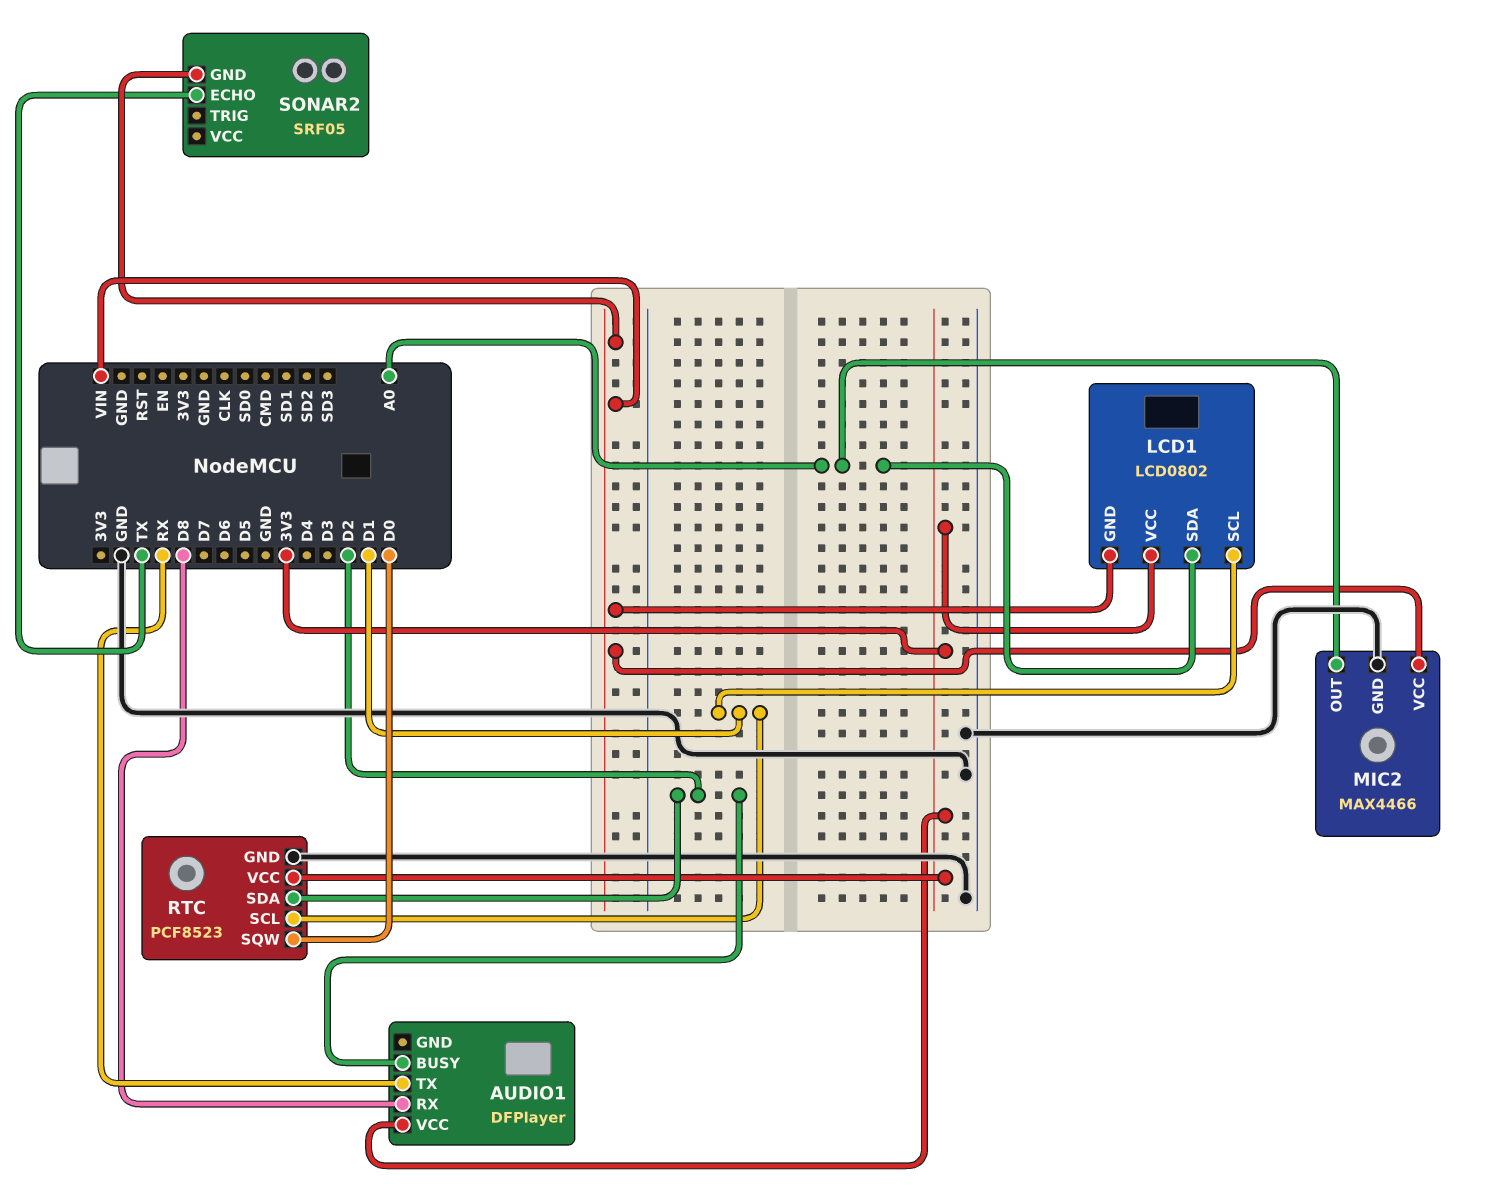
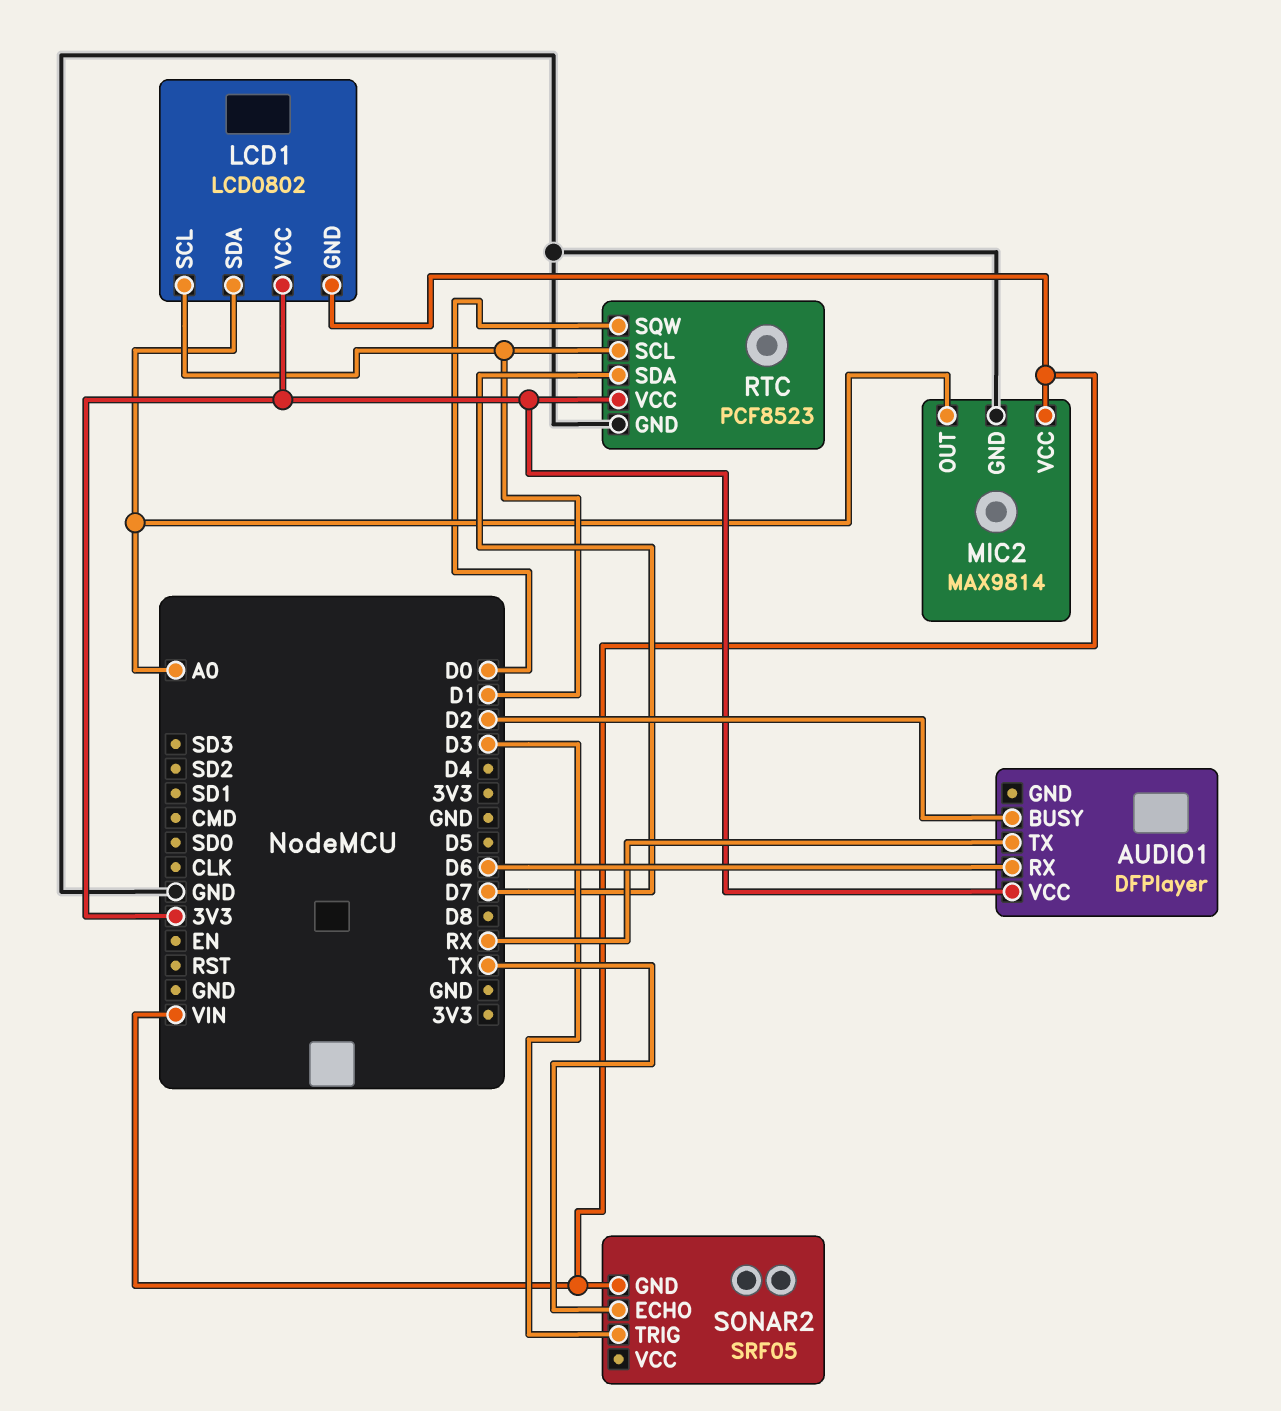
AUDIO1 pin RX: D8 -> D6
MIC2: MAX4466 -> MAX9814
RTC pin SDA: D2 -> D7
SONAR2 pin TRIG: none -> D3

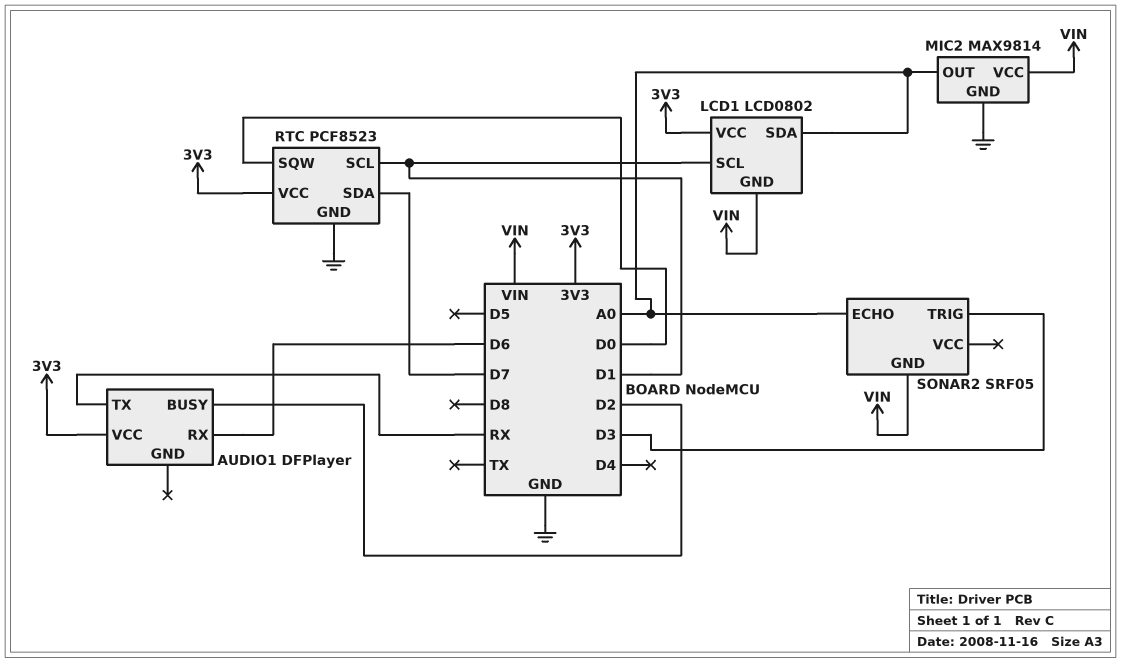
SONAR2 pin ECHO: TX -> A0

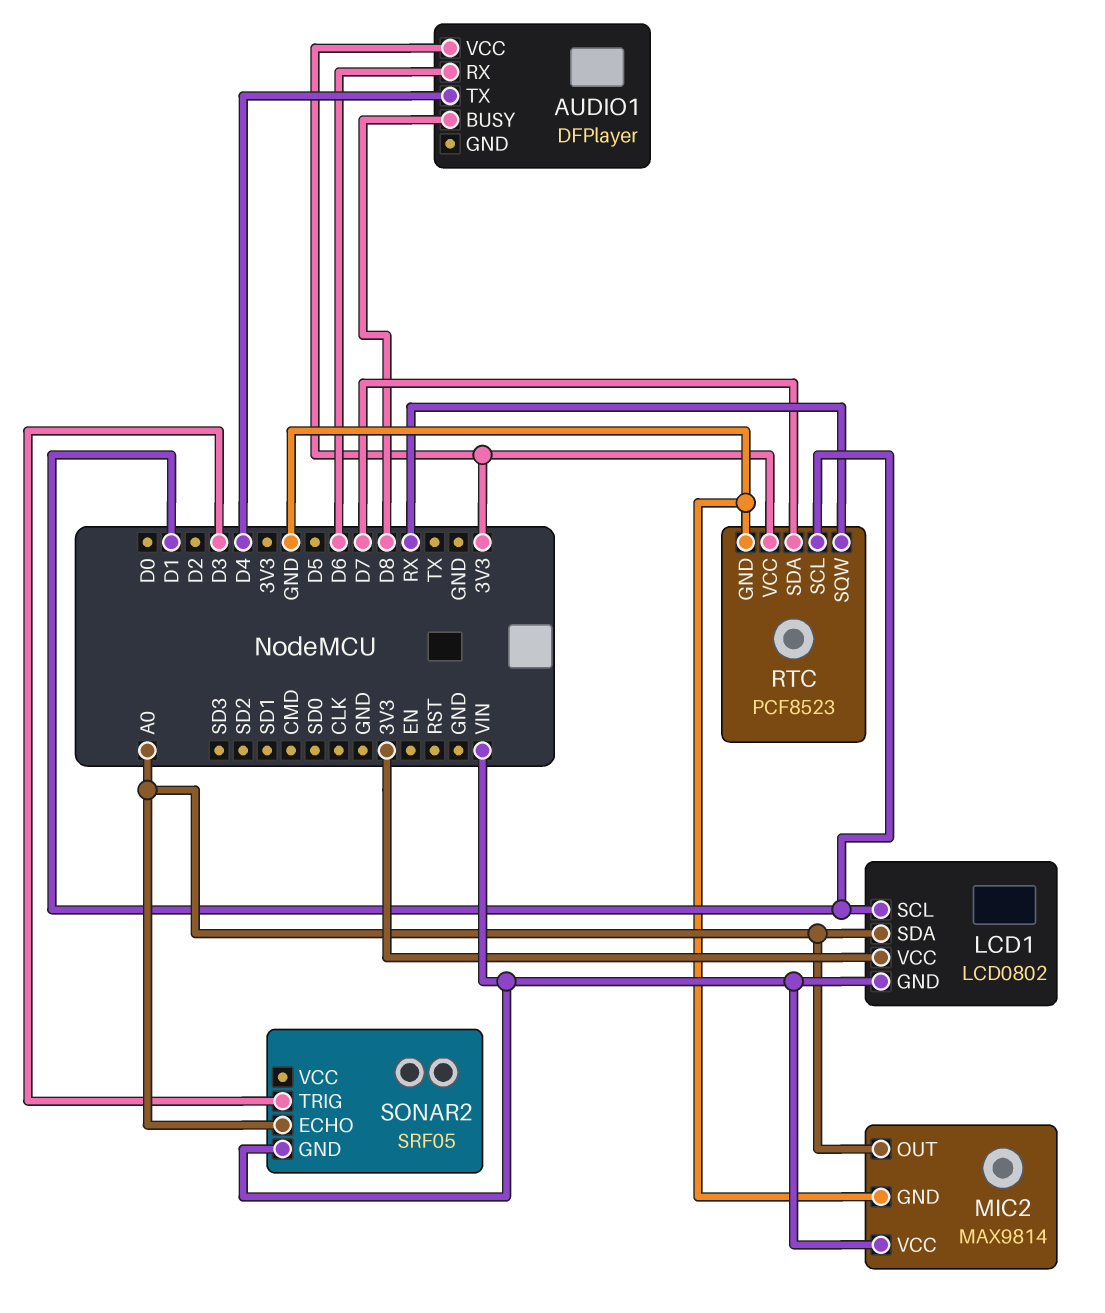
AUDIO1 pin BUSY: D2 -> D8
AUDIO1 pin TX: RX -> D4
RTC pin SQW: D0 -> RX

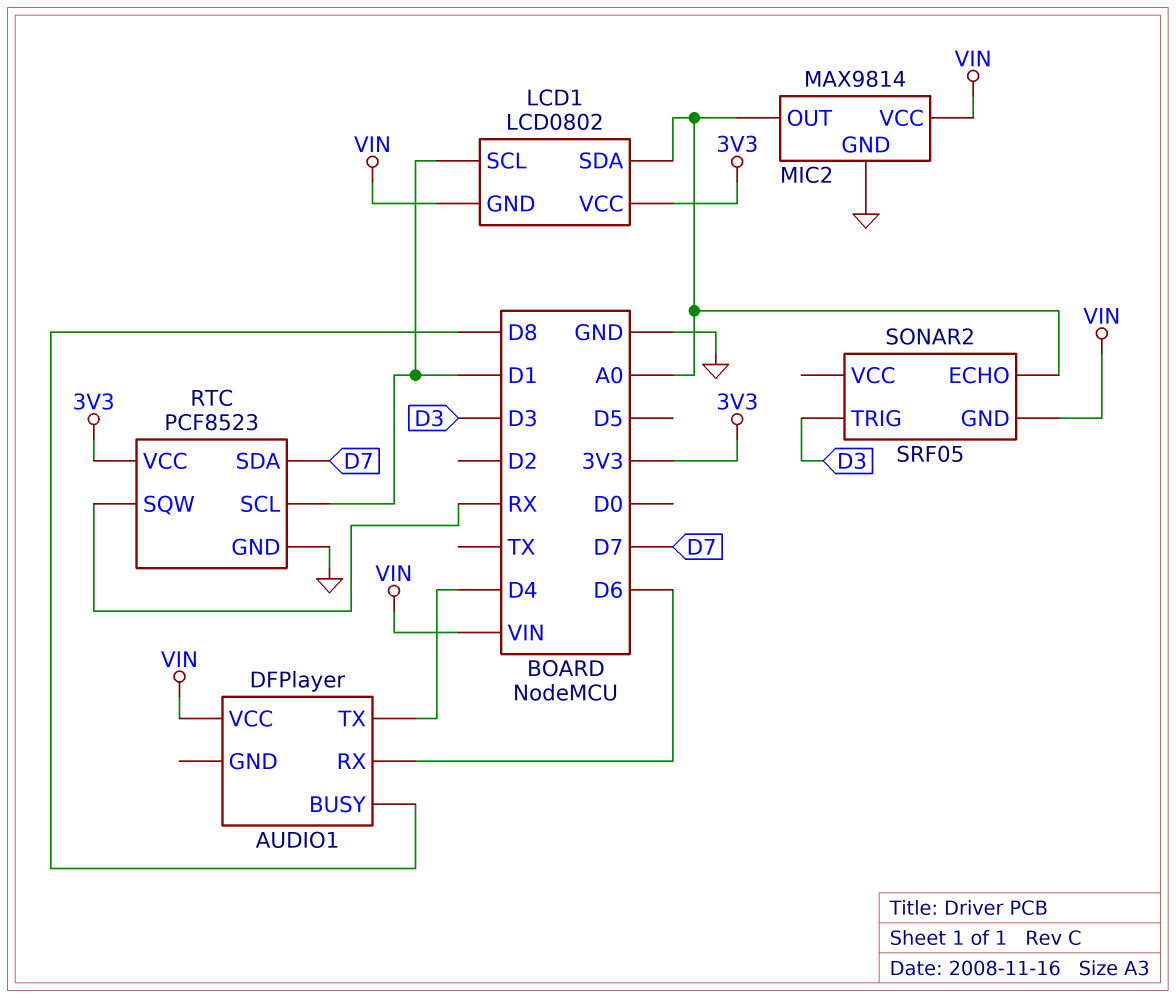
AUDIO1 pin VCC: 3V3 -> VIN

